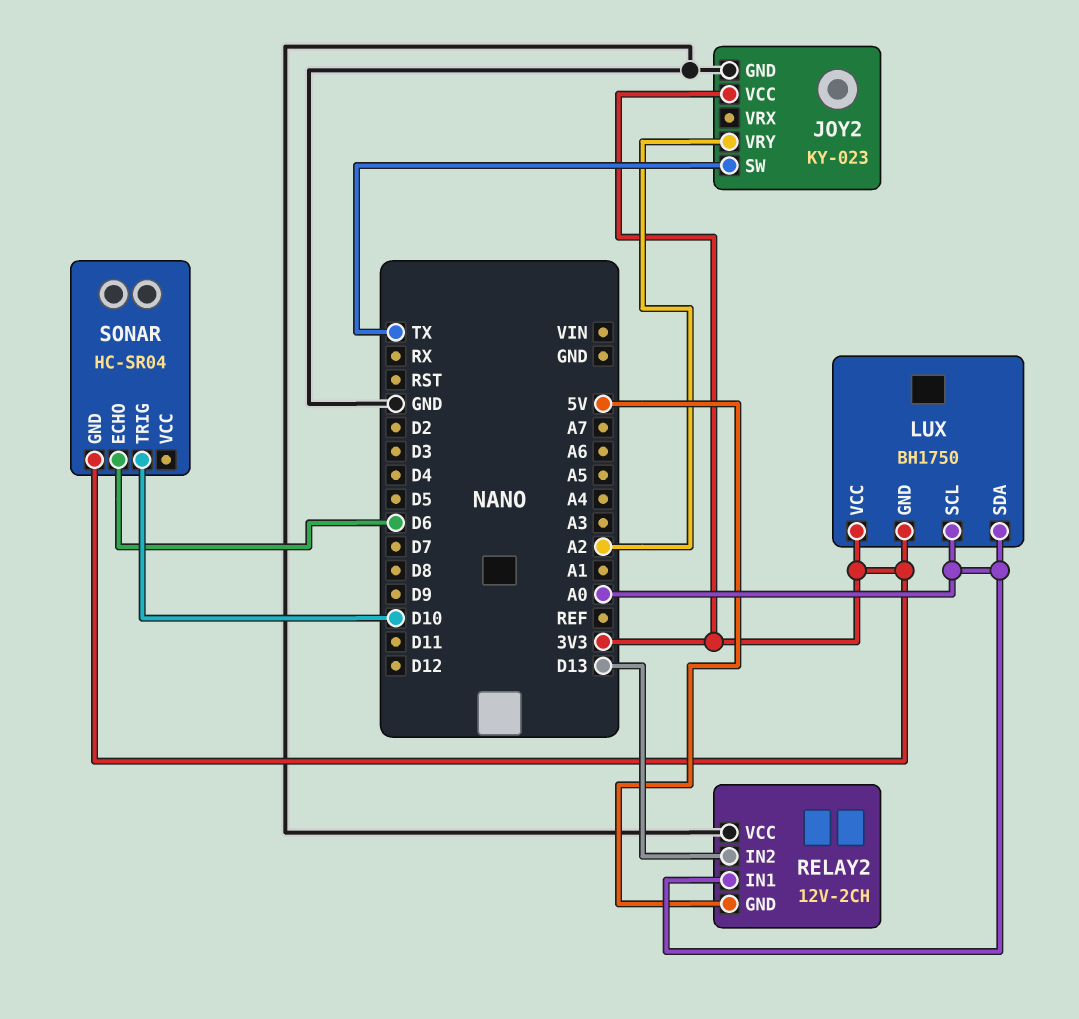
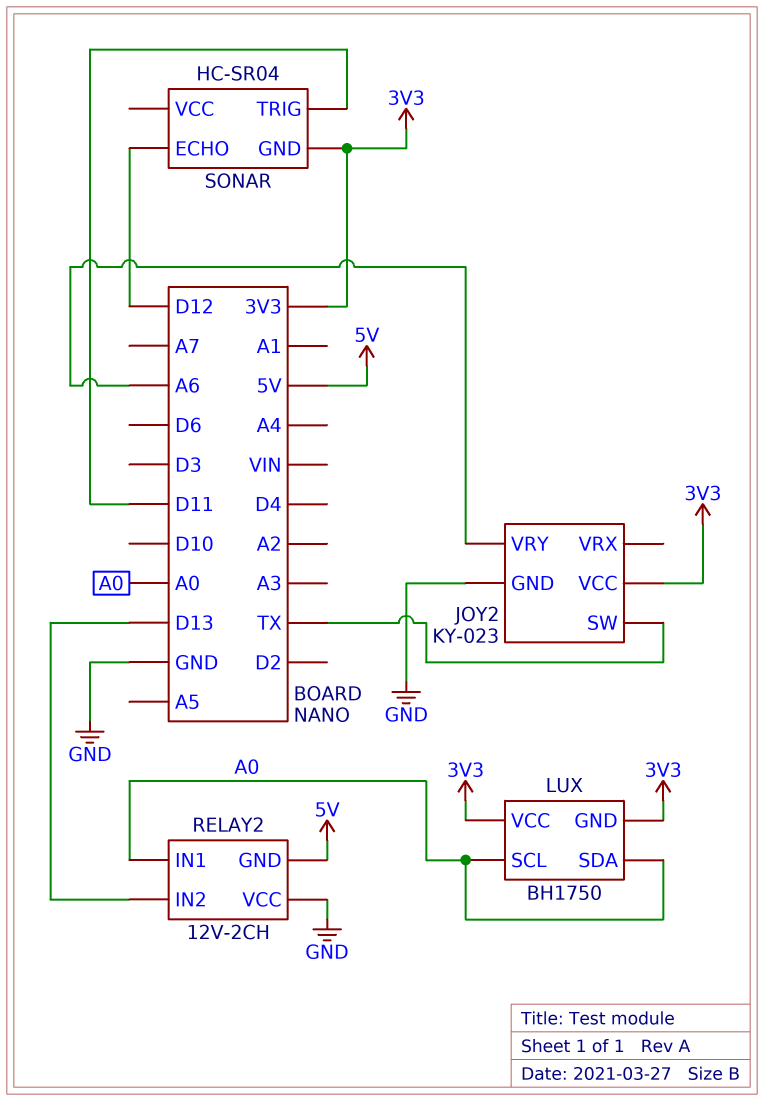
JOY2 pin VRY: A2 -> A6
SONAR pin ECHO: D6 -> D12
SONAR pin TRIG: D10 -> D11

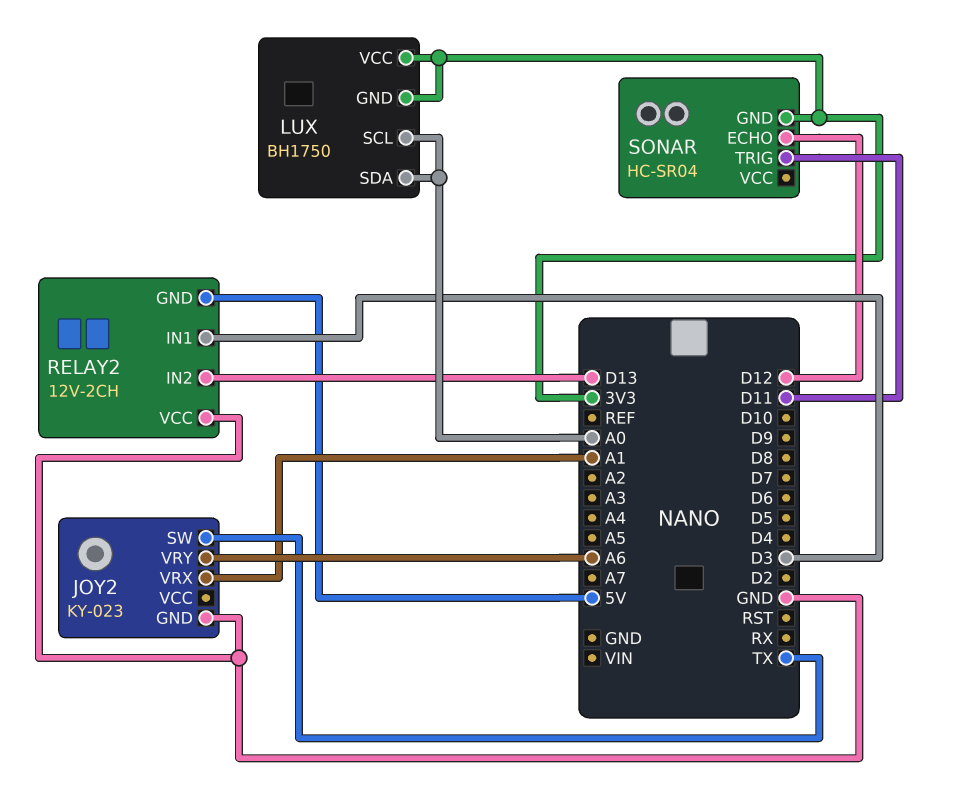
JOY2 pin VCC: 3V3 -> none
JOY2 pin VRX: none -> A1
RELAY2 pin IN1: A0 -> D3

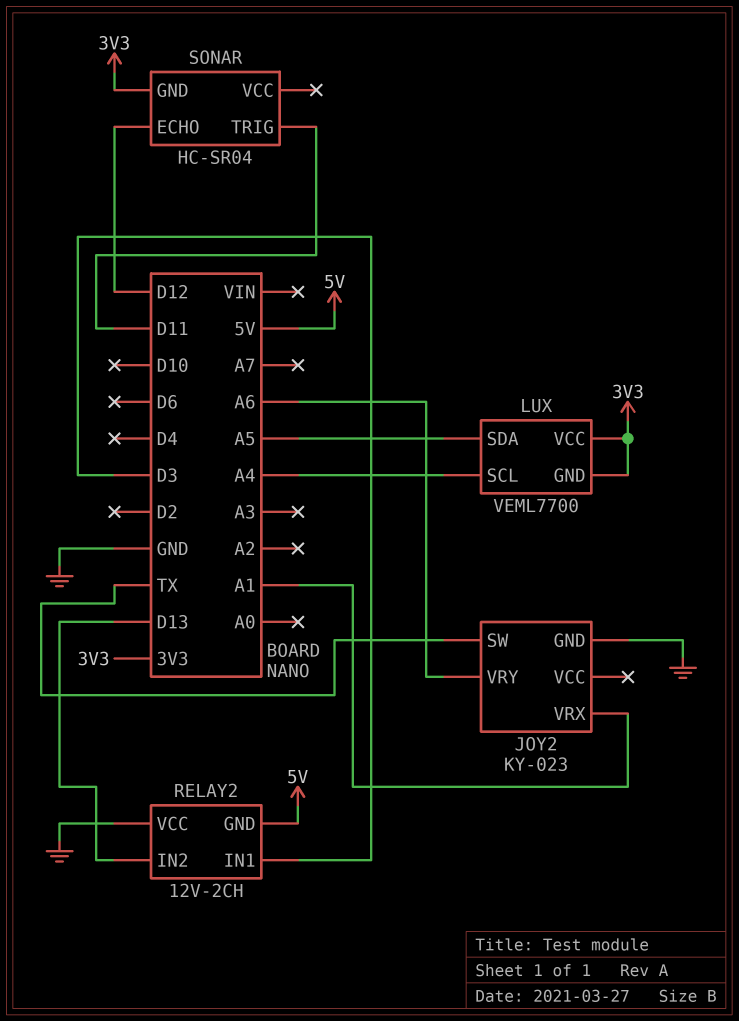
LUX: BH1750 -> VEML7700
LUX pin SCL: A0 -> A4
LUX pin SDA: A0 -> A5

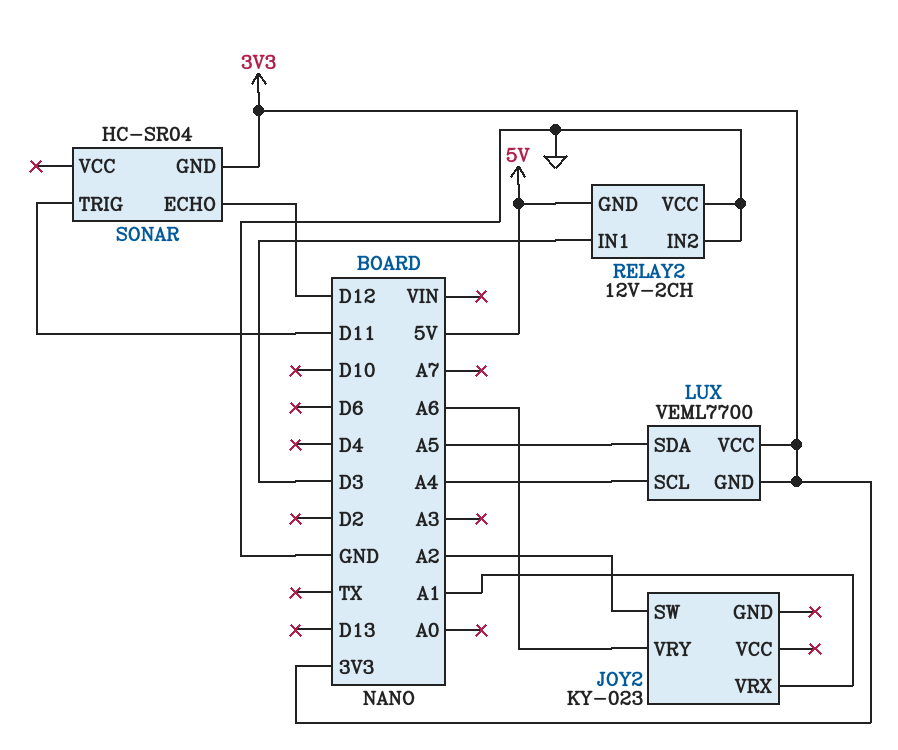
JOY2 pin GND: GND -> none
JOY2 pin SW: TX -> A2
RELAY2 pin IN2: D13 -> GND

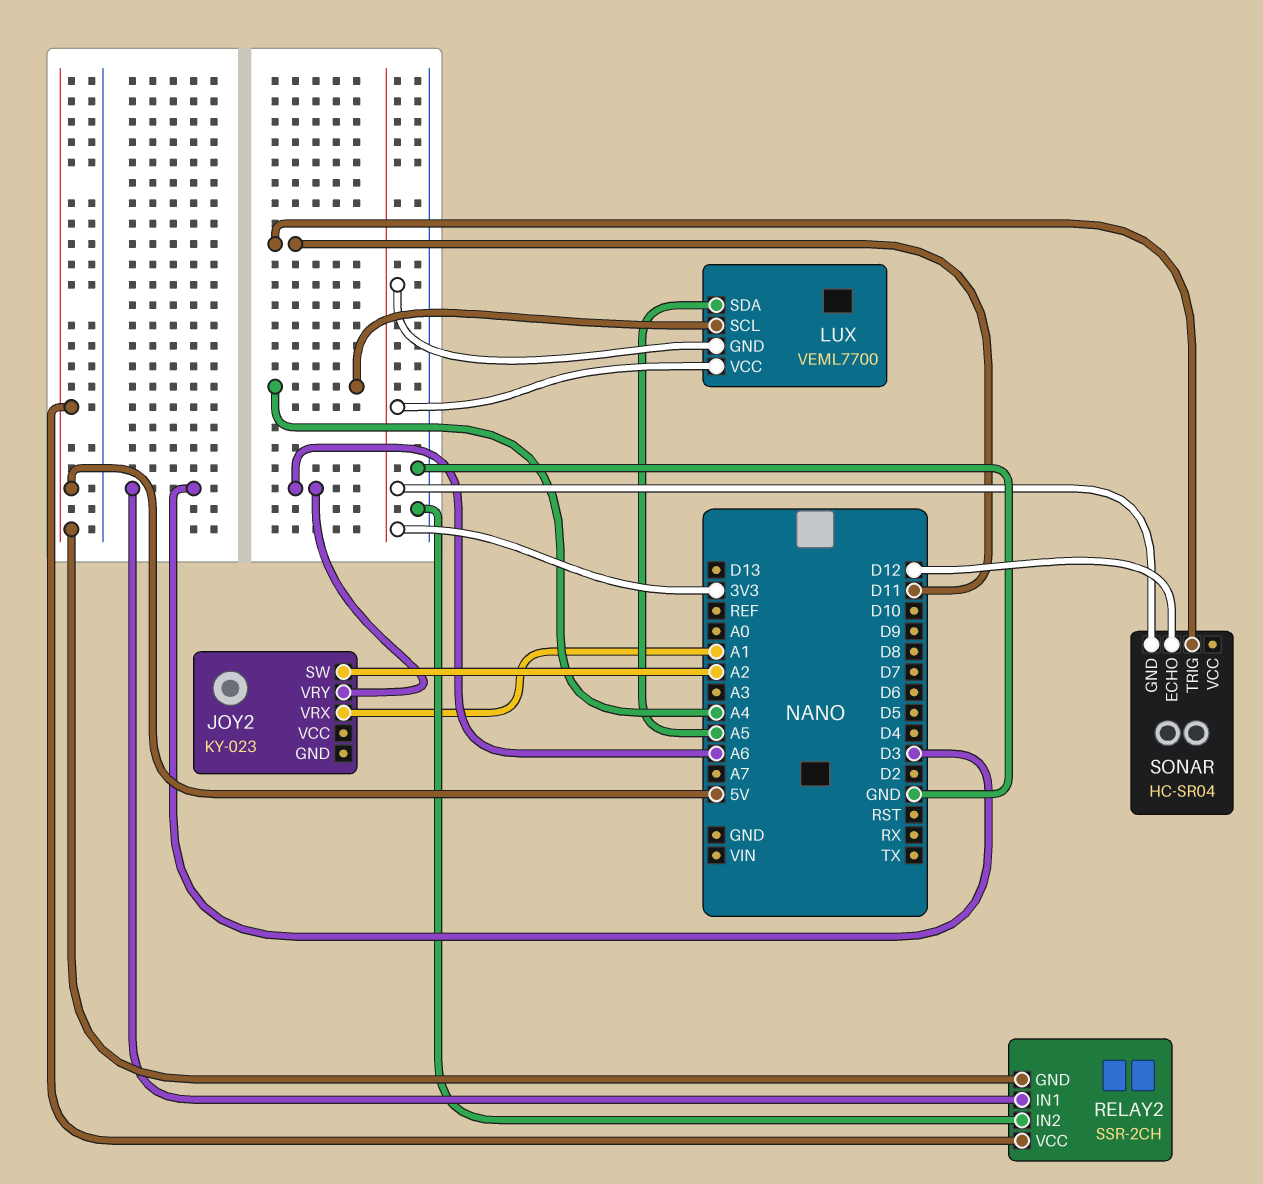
RELAY2: 12V-2CH -> SSR-2CH
RELAY2 pin VCC: GND -> 5V

